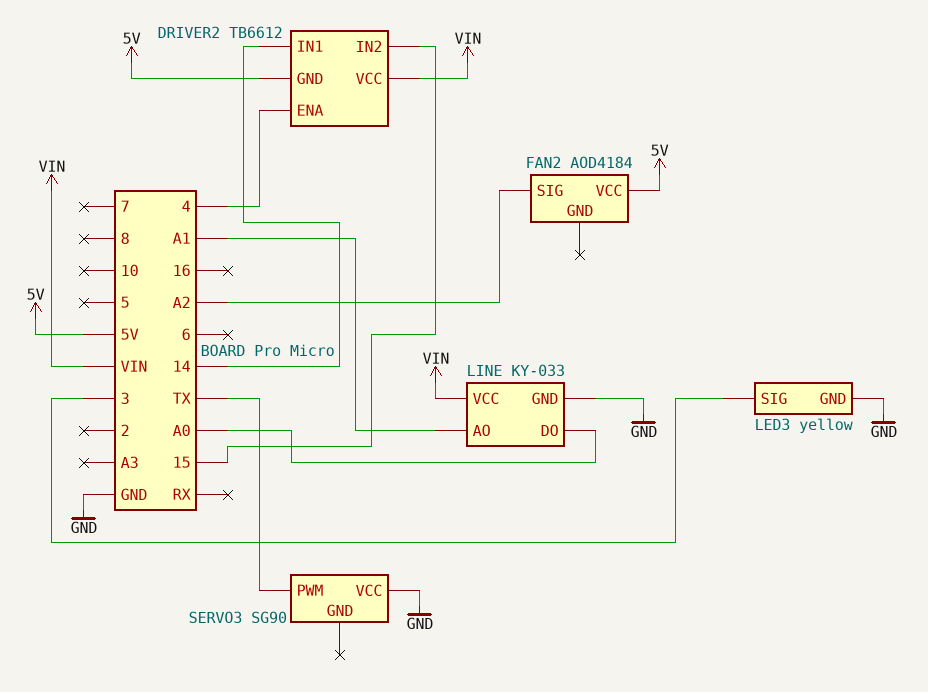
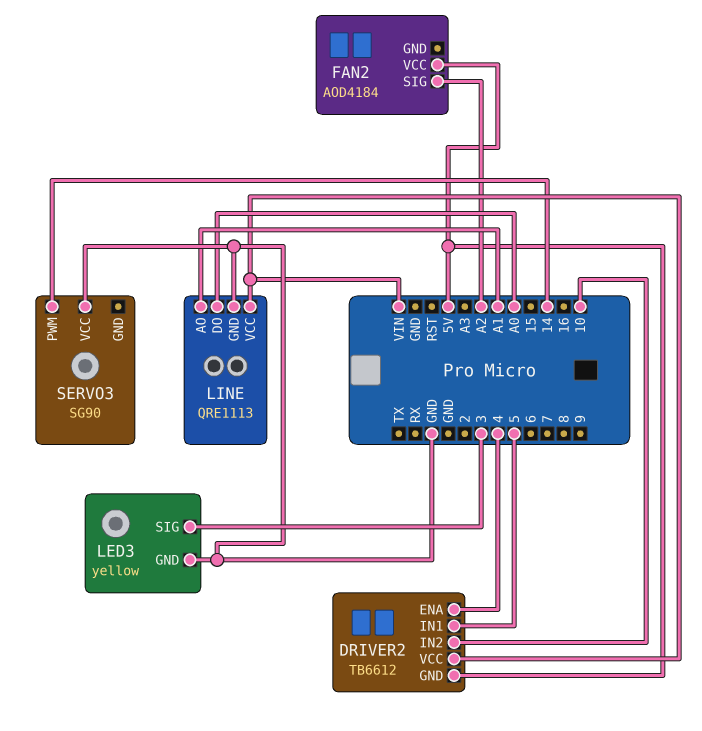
DRIVER2 pin IN1: 14 -> 5
DRIVER2 pin IN2: 15 -> 10
LINE: KY-033 -> QRE1113
SERVO3 pin PWM: TX -> 14

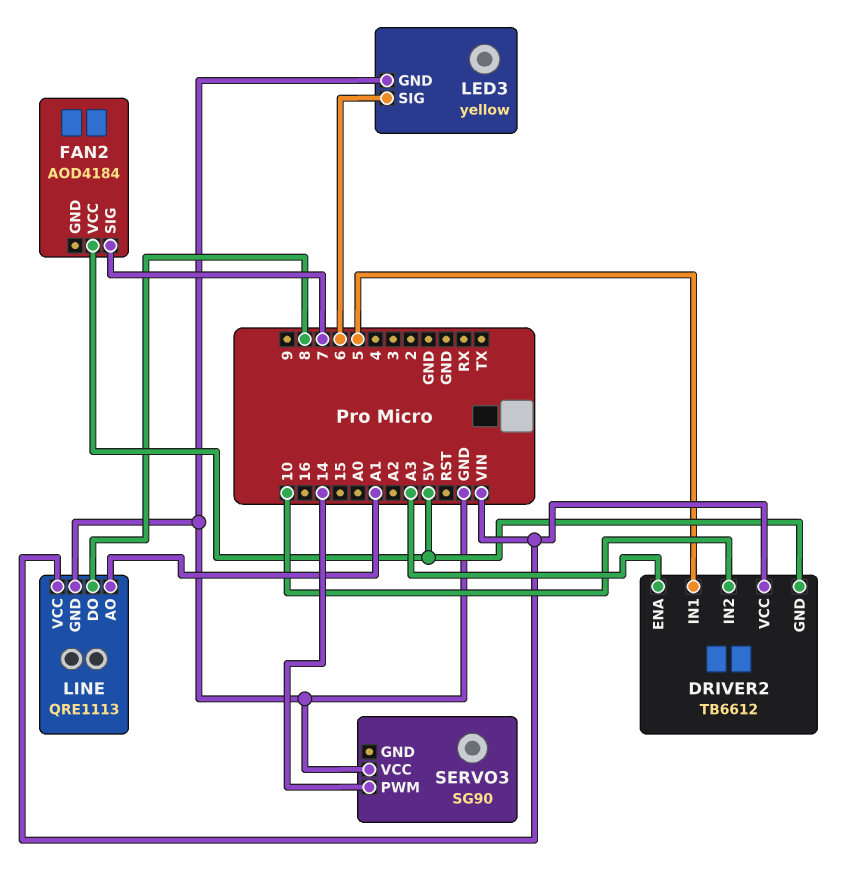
DRIVER2 pin ENA: 4 -> A3
FAN2 pin SIG: A2 -> 7
LED3 pin SIG: 3 -> 6
LINE pin DO: A0 -> 8

